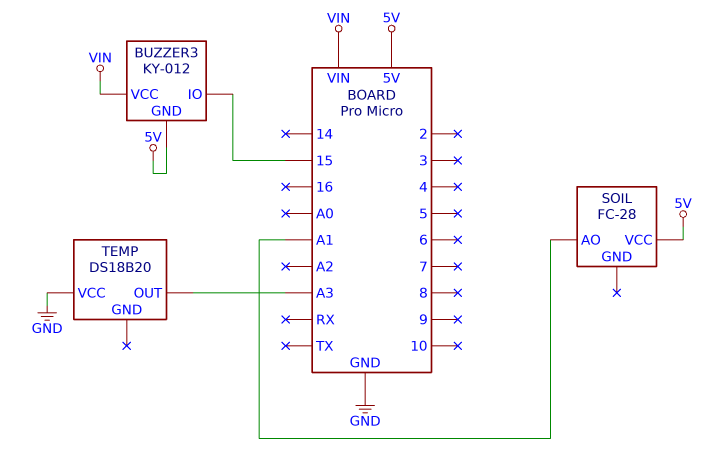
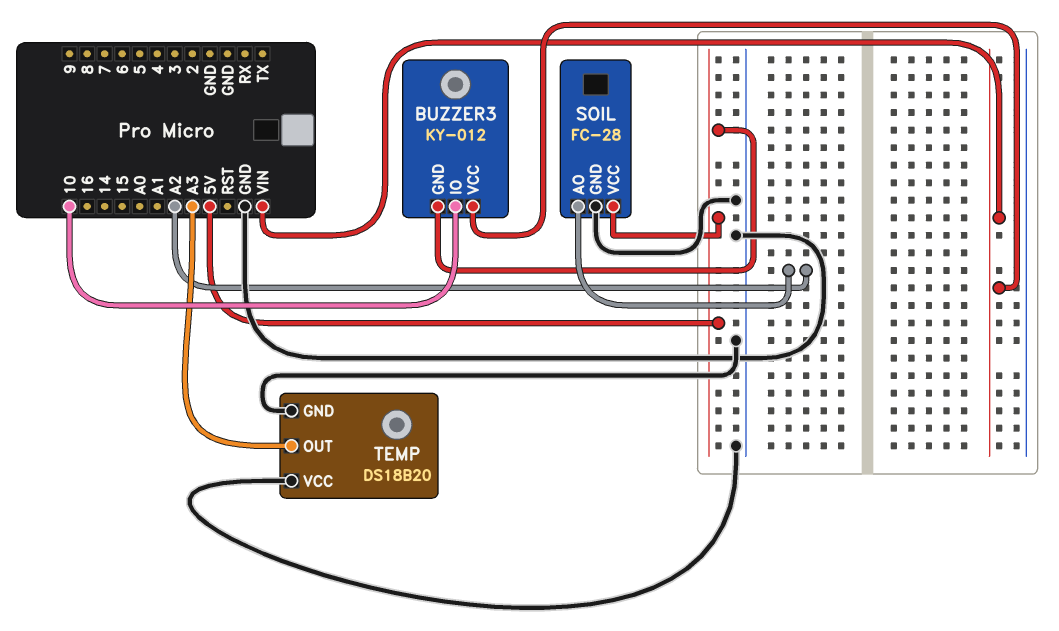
BUZZER3 pin IO: 15 -> 10
SOIL pin AO: A1 -> A2
SOIL pin GND: none -> GND
TEMP pin GND: none -> GND

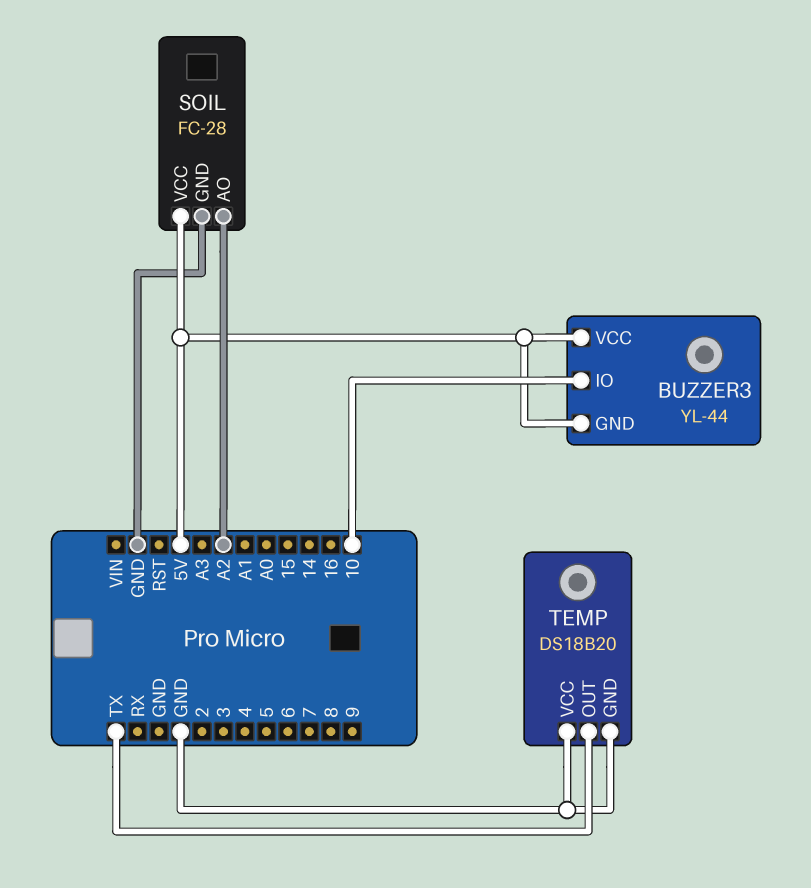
BUZZER3: KY-012 -> YL-44
BUZZER3 pin VCC: VIN -> 5V
TEMP pin OUT: A3 -> TX

